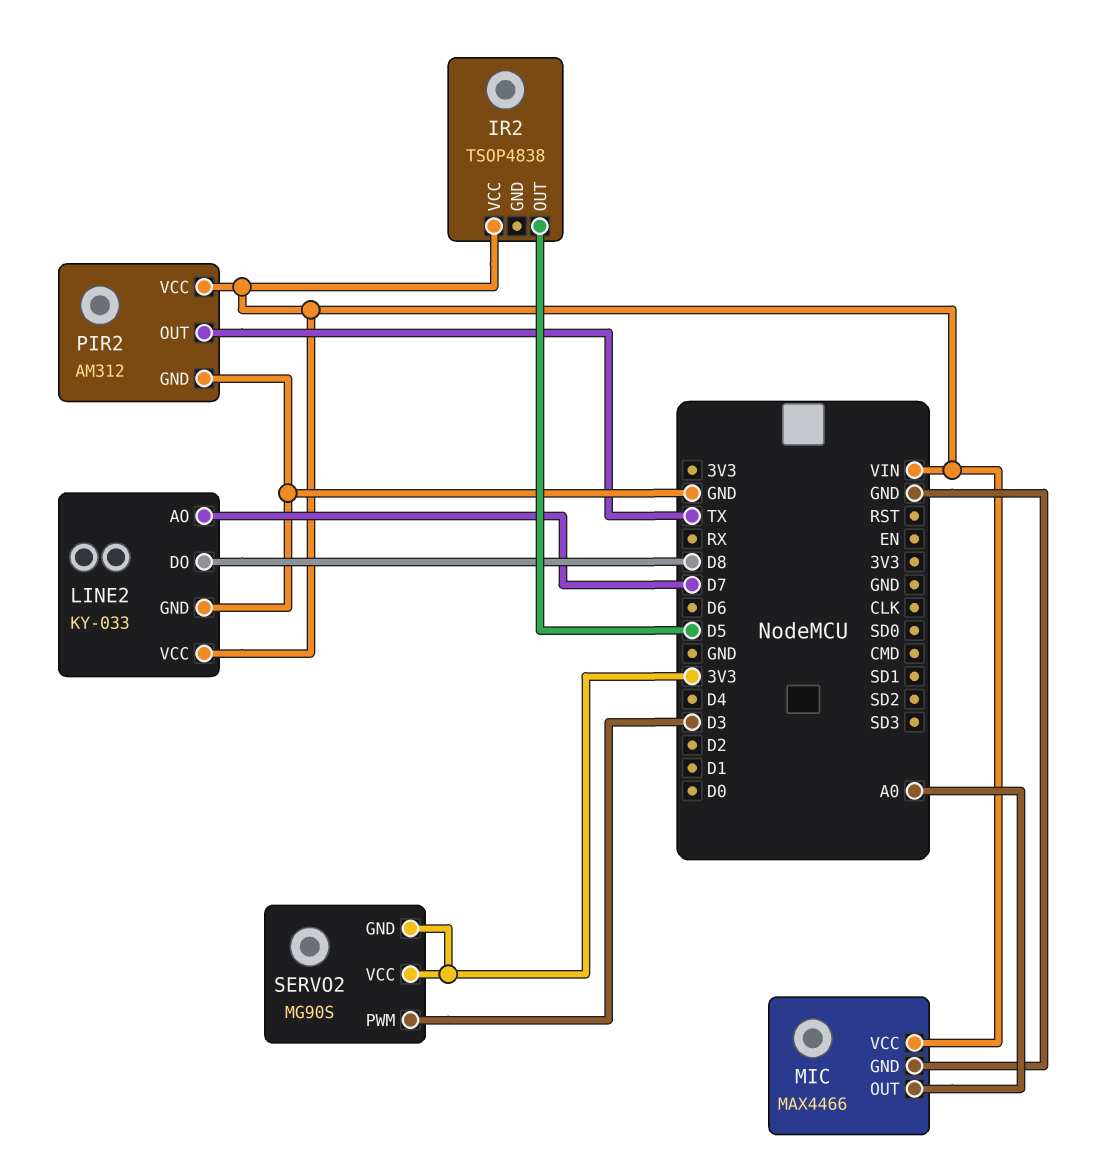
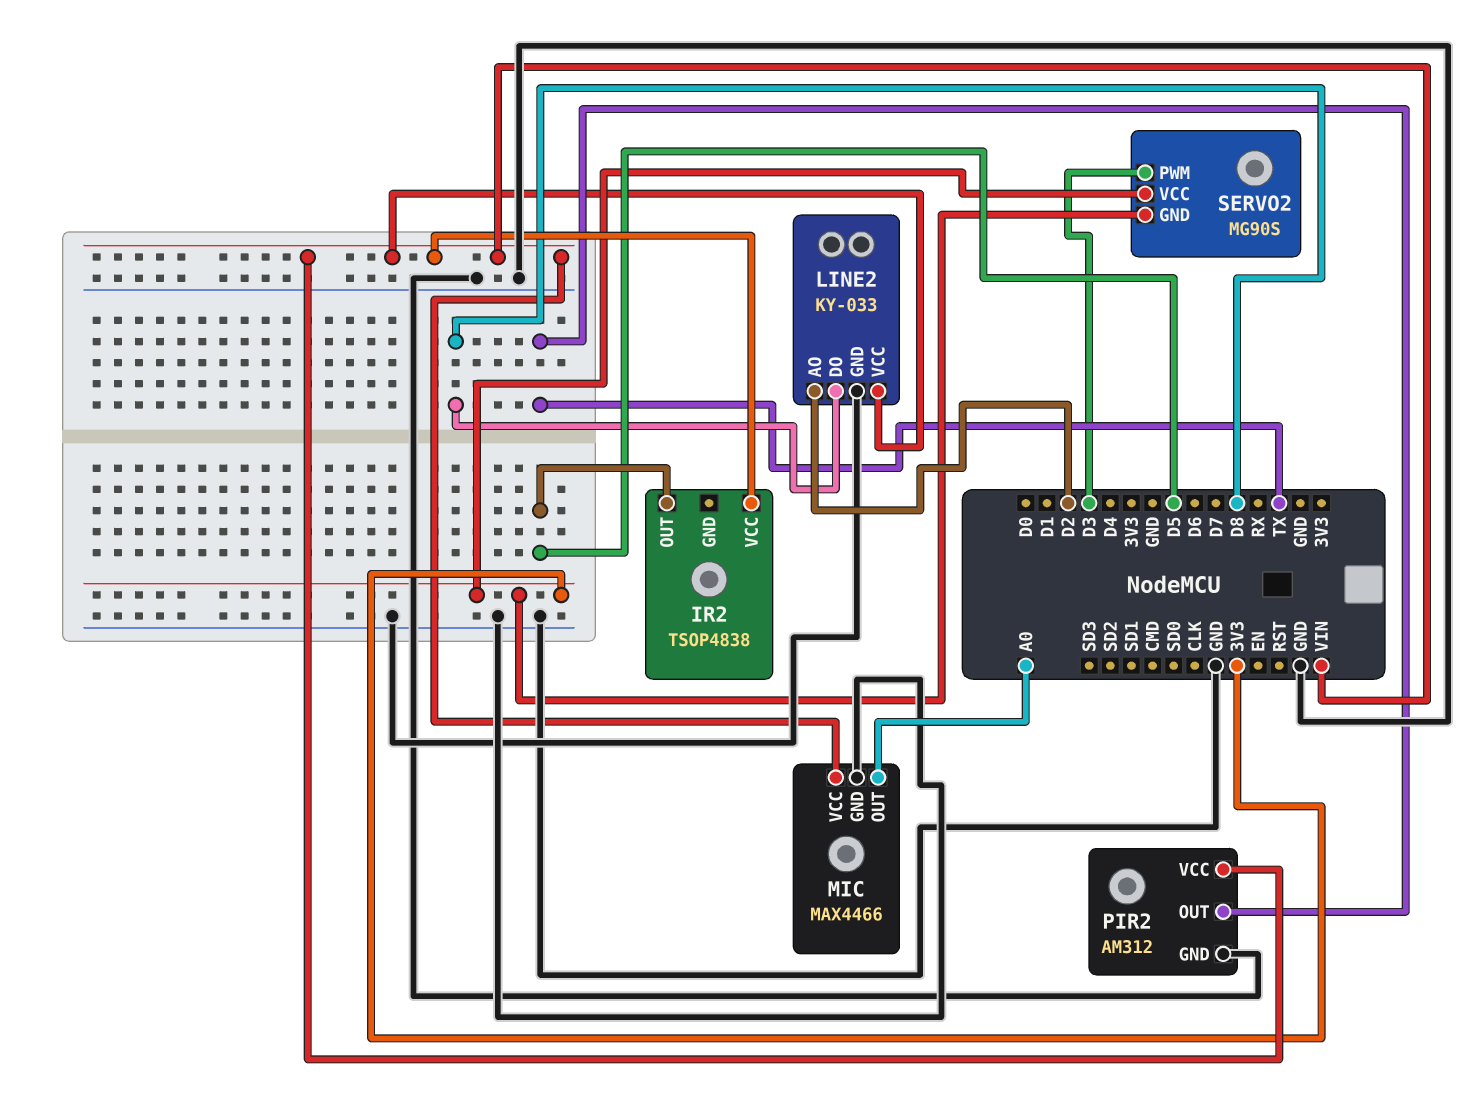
LINE2 pin AO: D7 -> D2

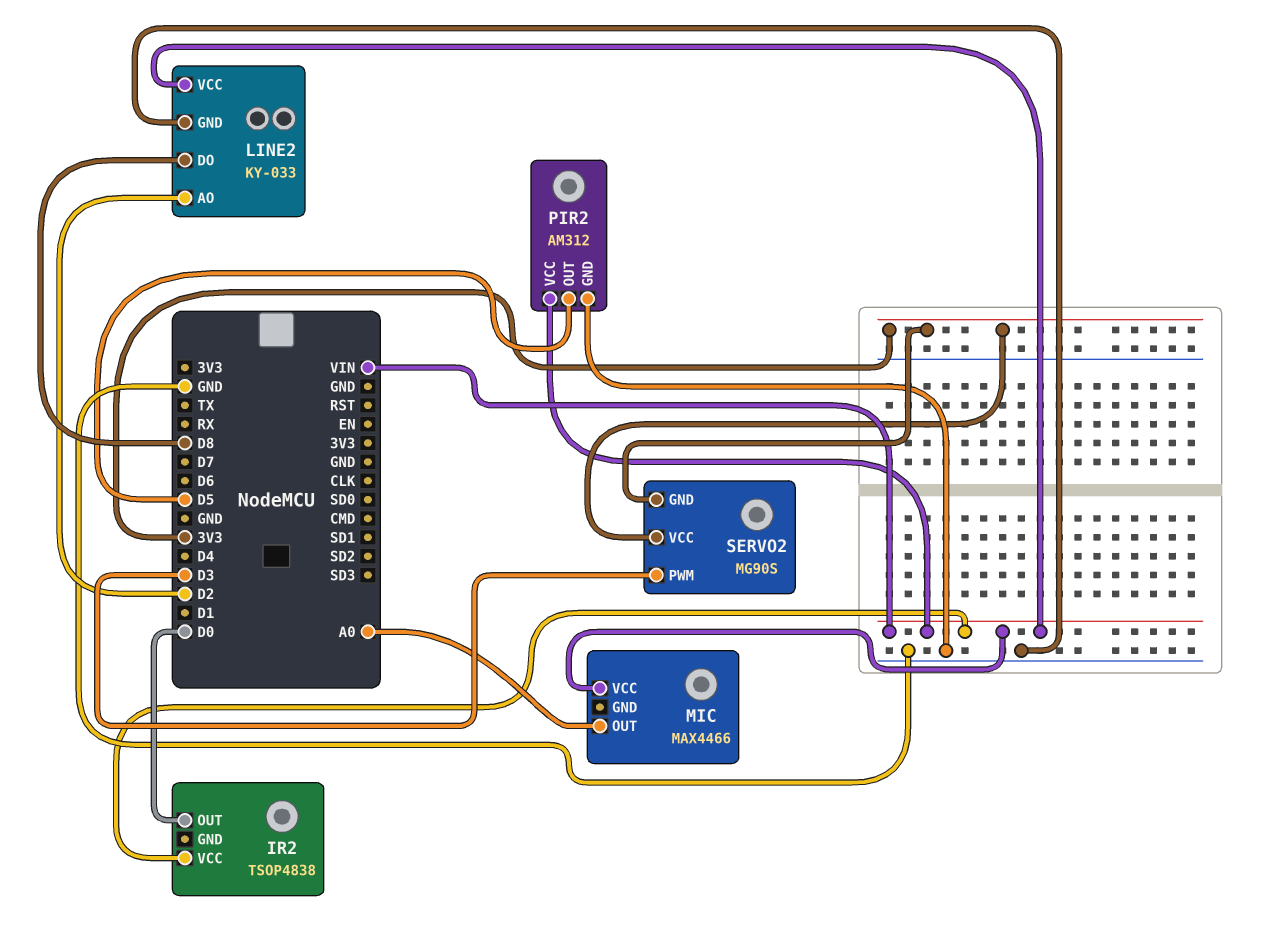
IR2 pin OUT: D5 -> D0
MIC pin GND: GND -> none
PIR2 pin OUT: TX -> D5

